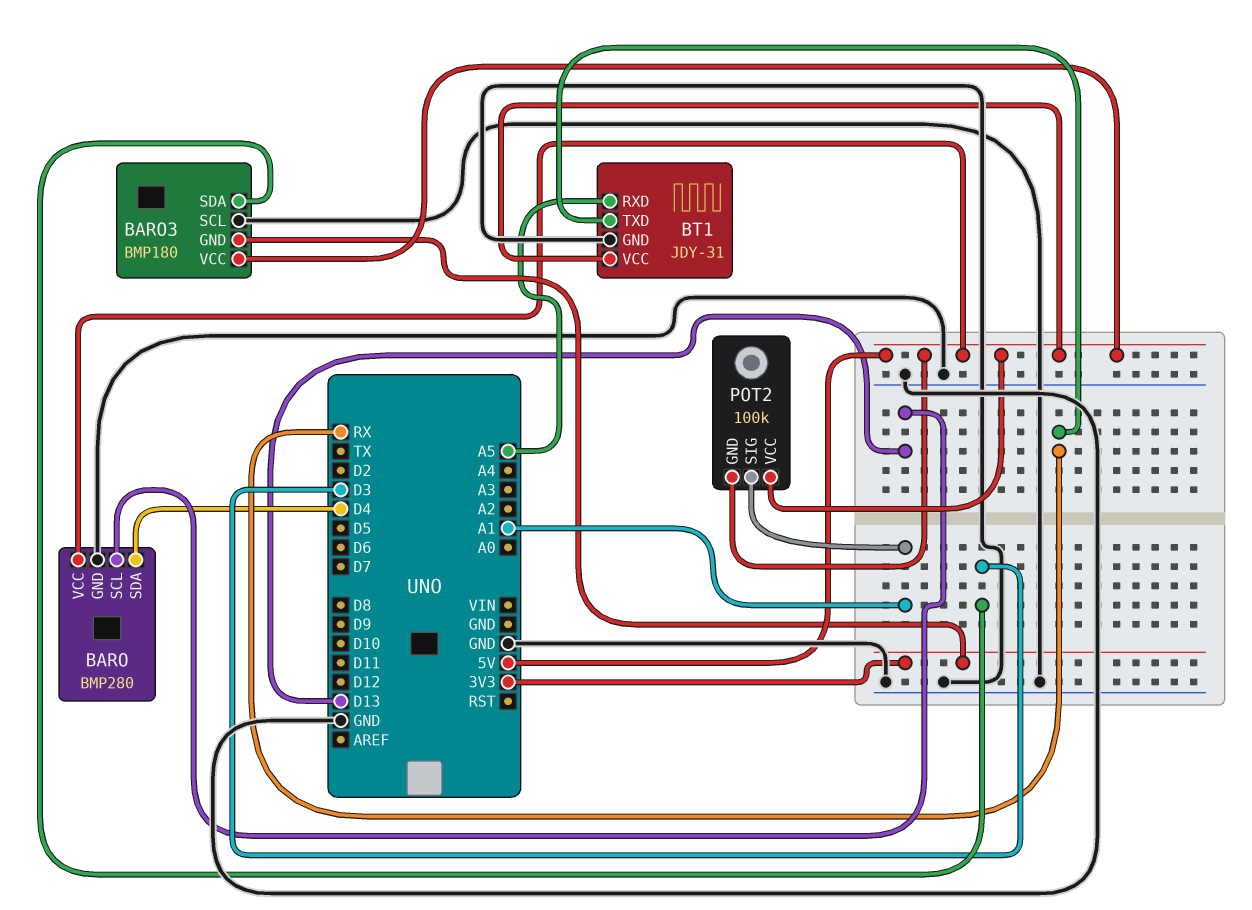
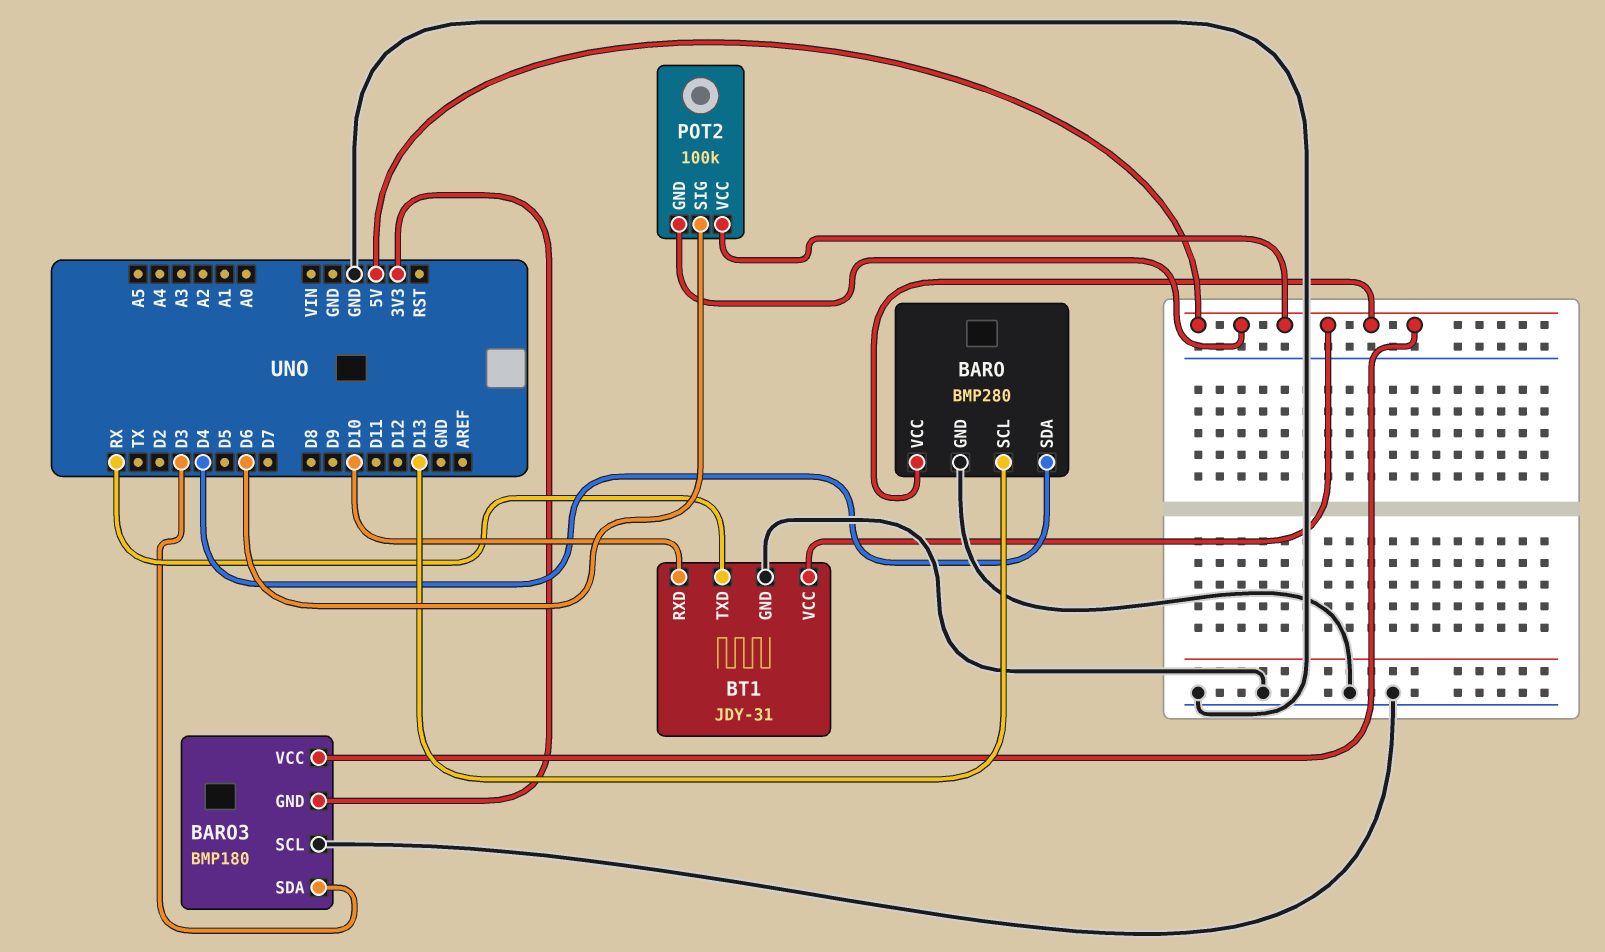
BT1 pin RXD: A5 -> D10
POT2 pin SIG: A1 -> D6

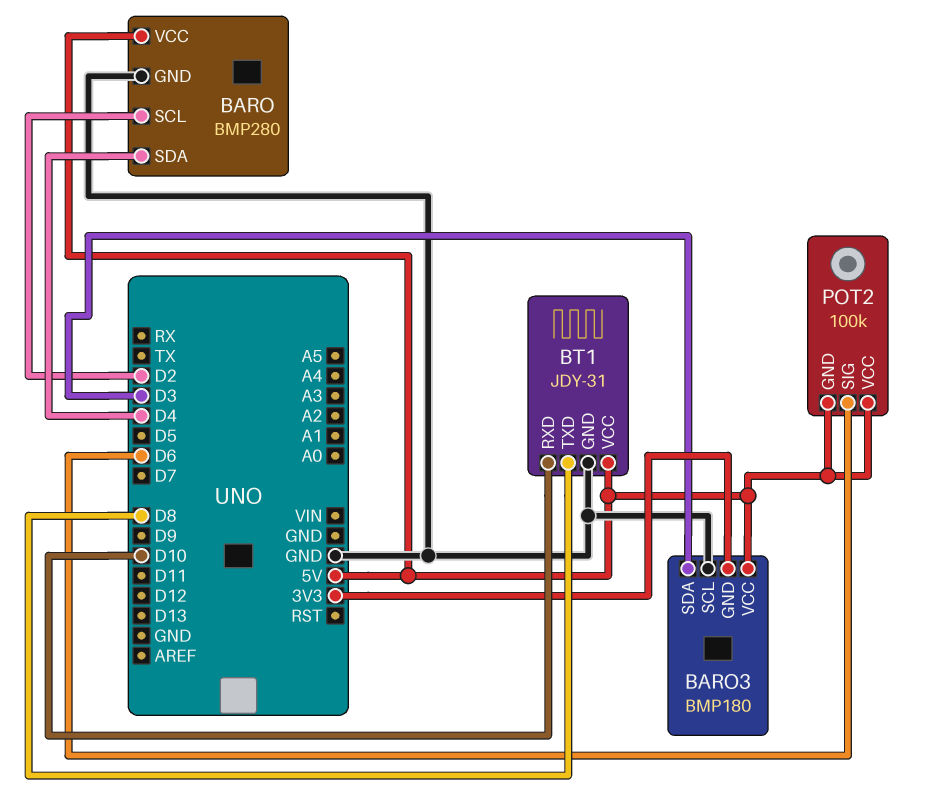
BARO pin SCL: D13 -> D2
BT1 pin TXD: RX -> D8

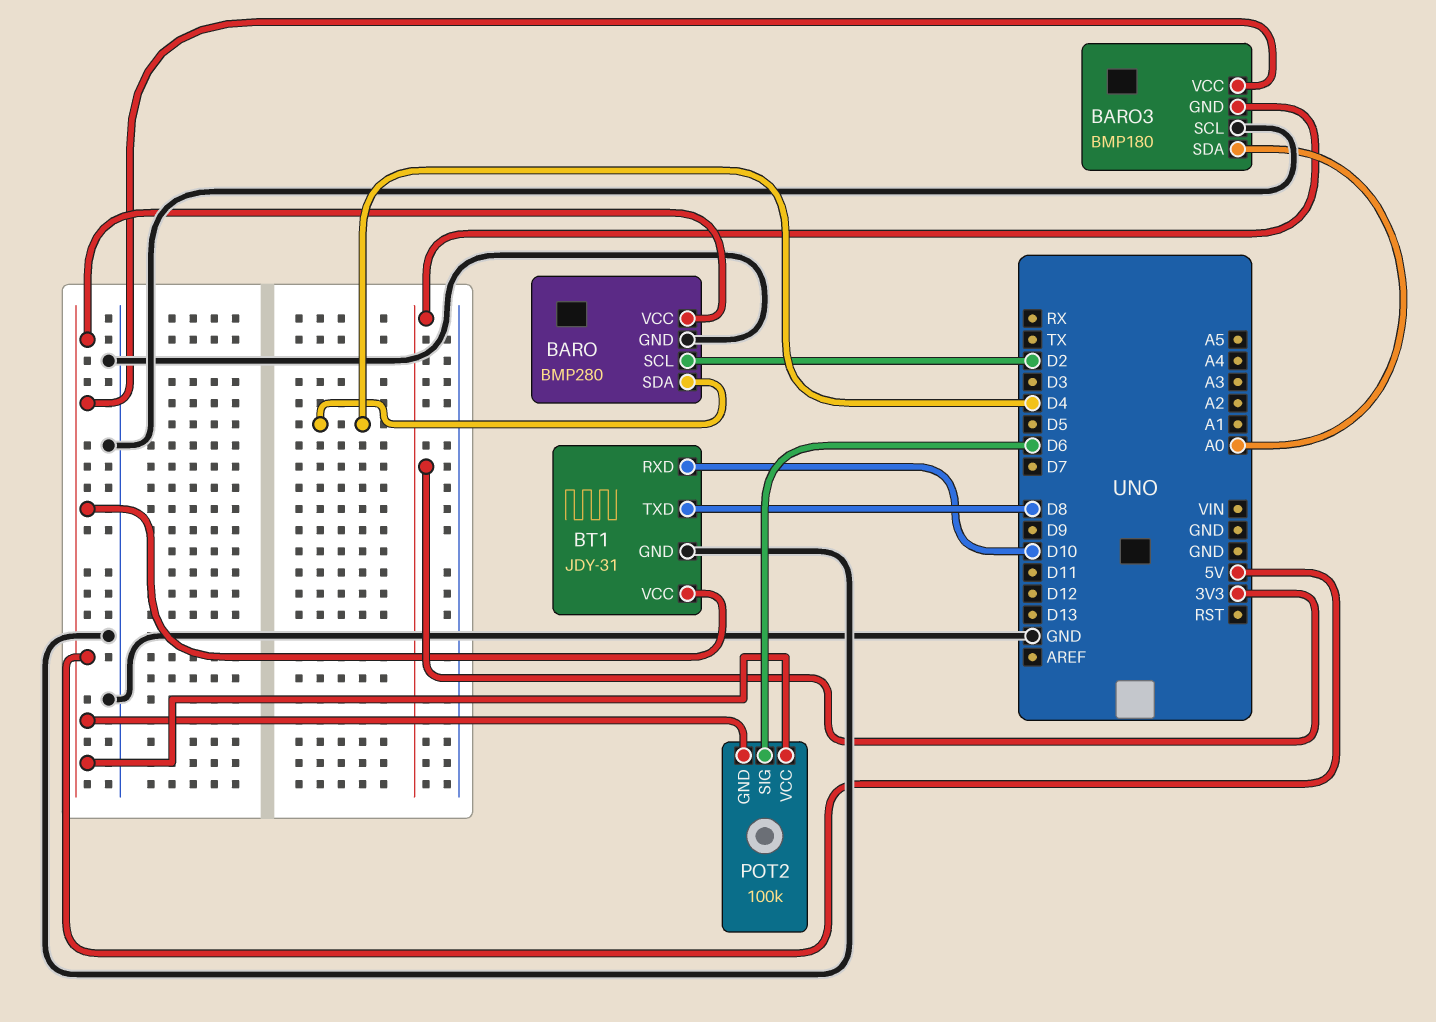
BARO3 pin SDA: D3 -> A0

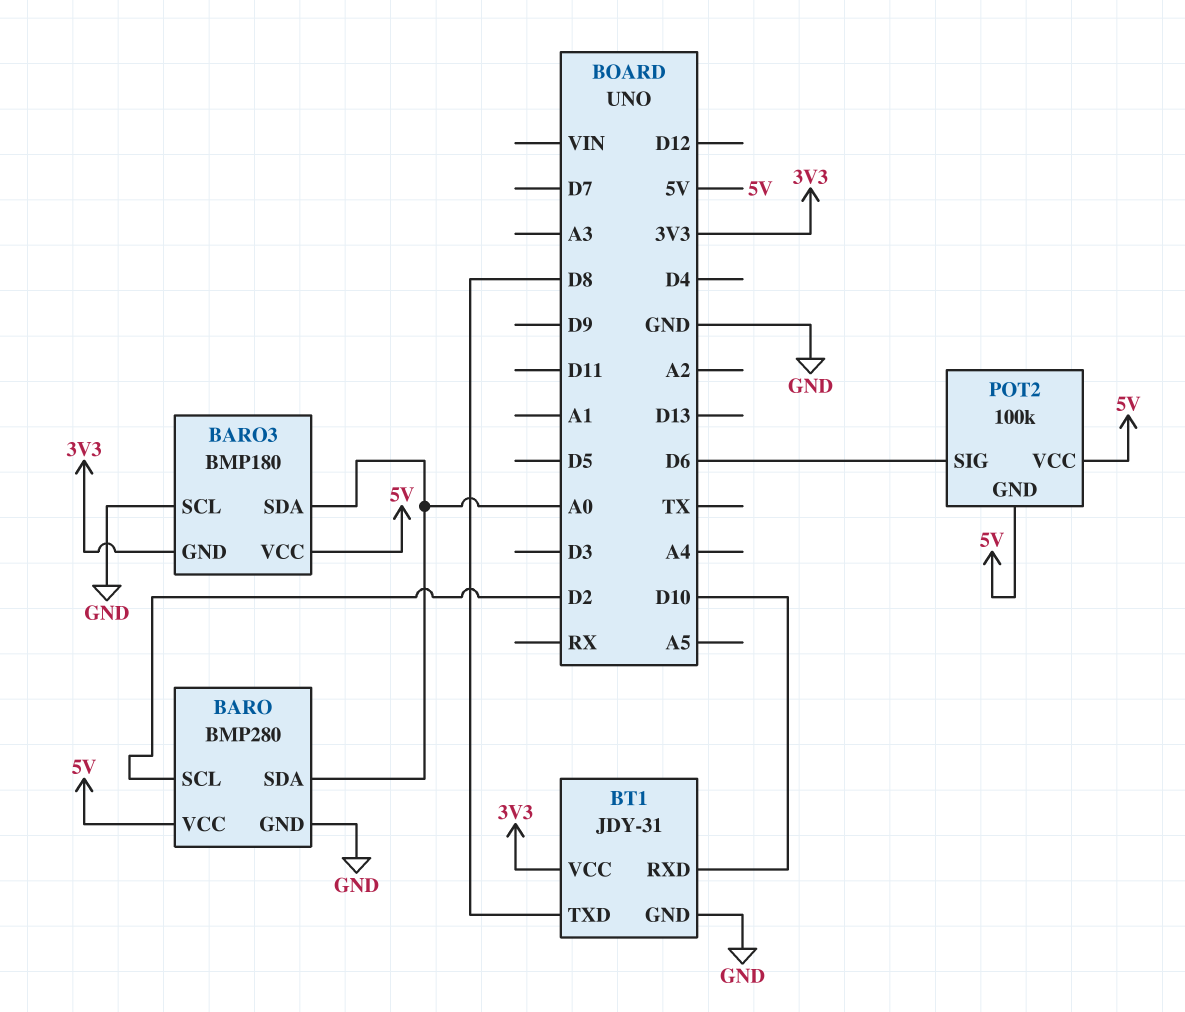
BARO pin SDA: D4 -> A0
BT1 pin VCC: 5V -> 3V3

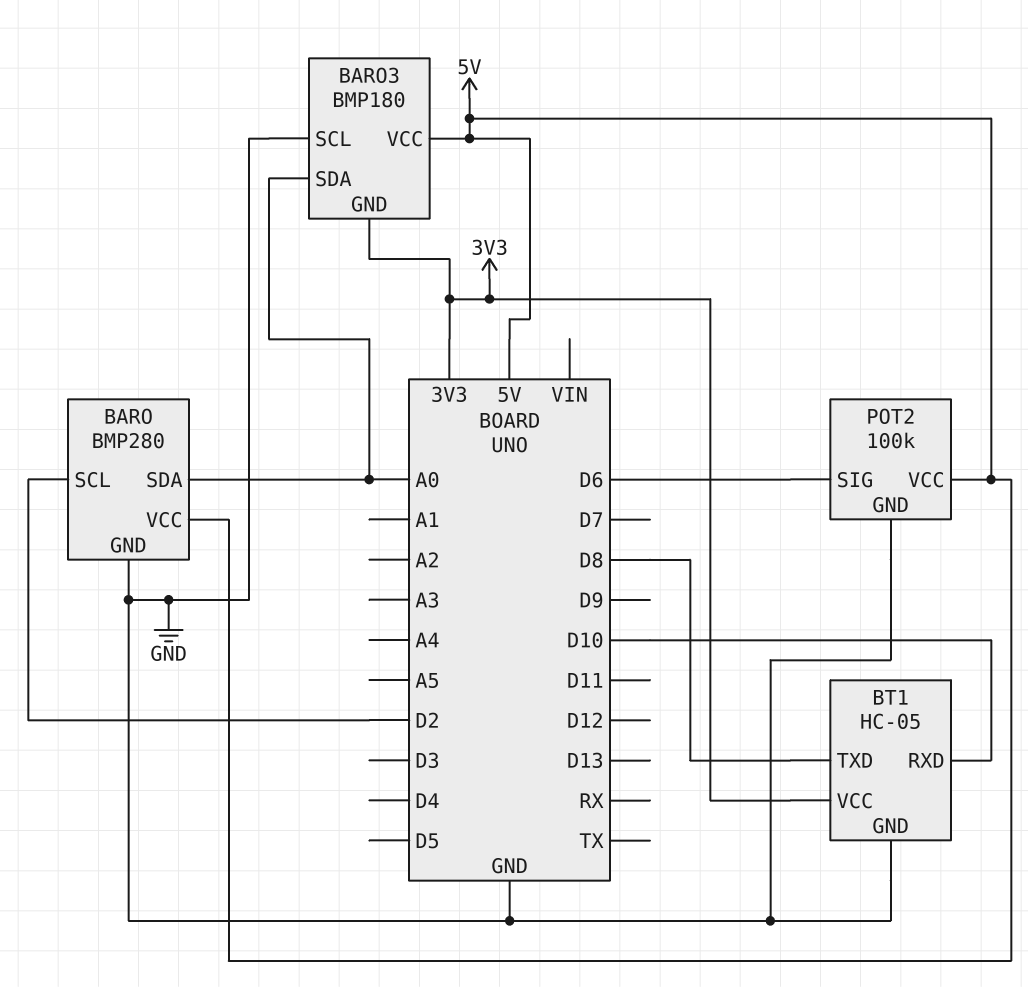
BT1: JDY-31 -> HC-05
POT2 pin GND: 5V -> GND

